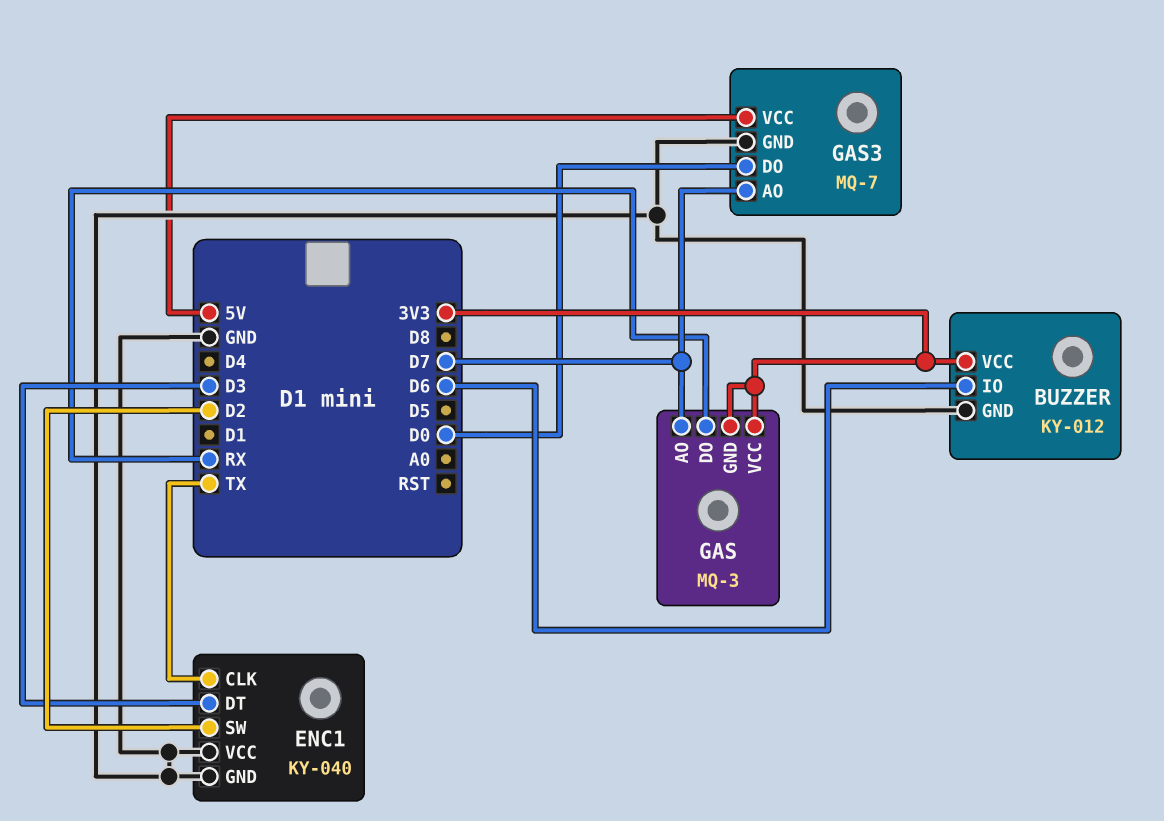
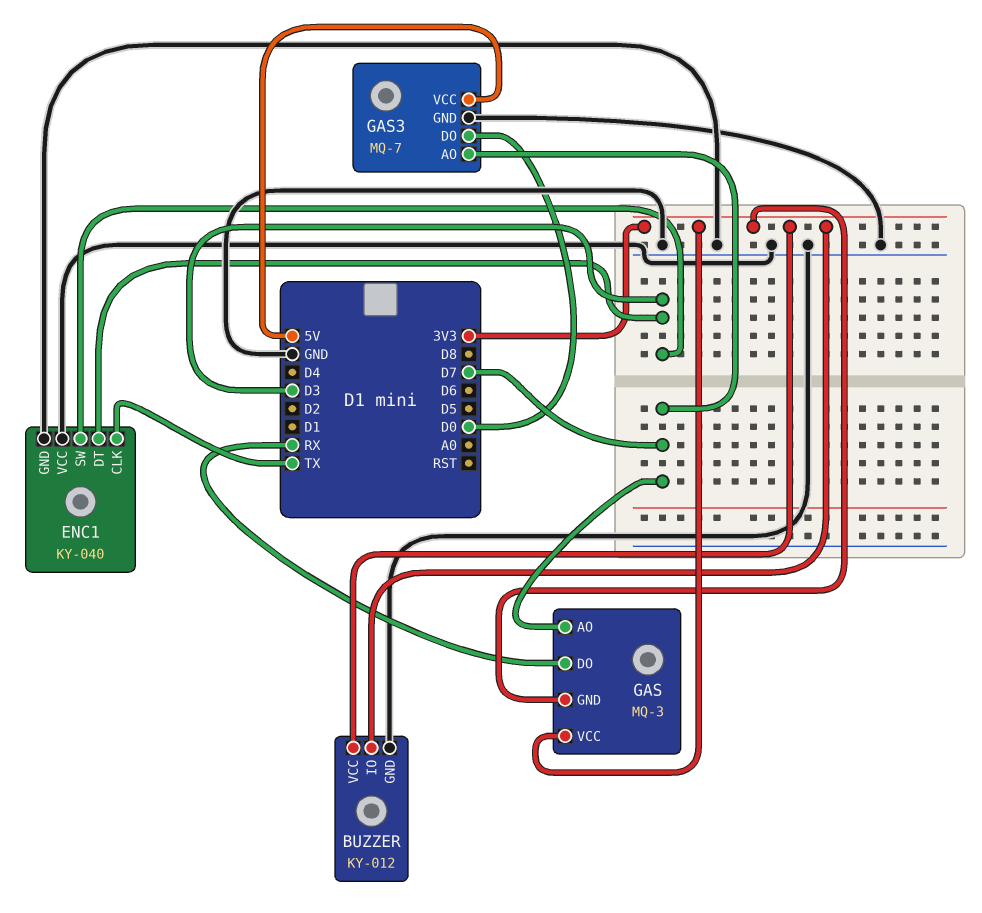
BUZZER pin IO: D6 -> 3V3
ENC1 pin SW: D2 -> D3

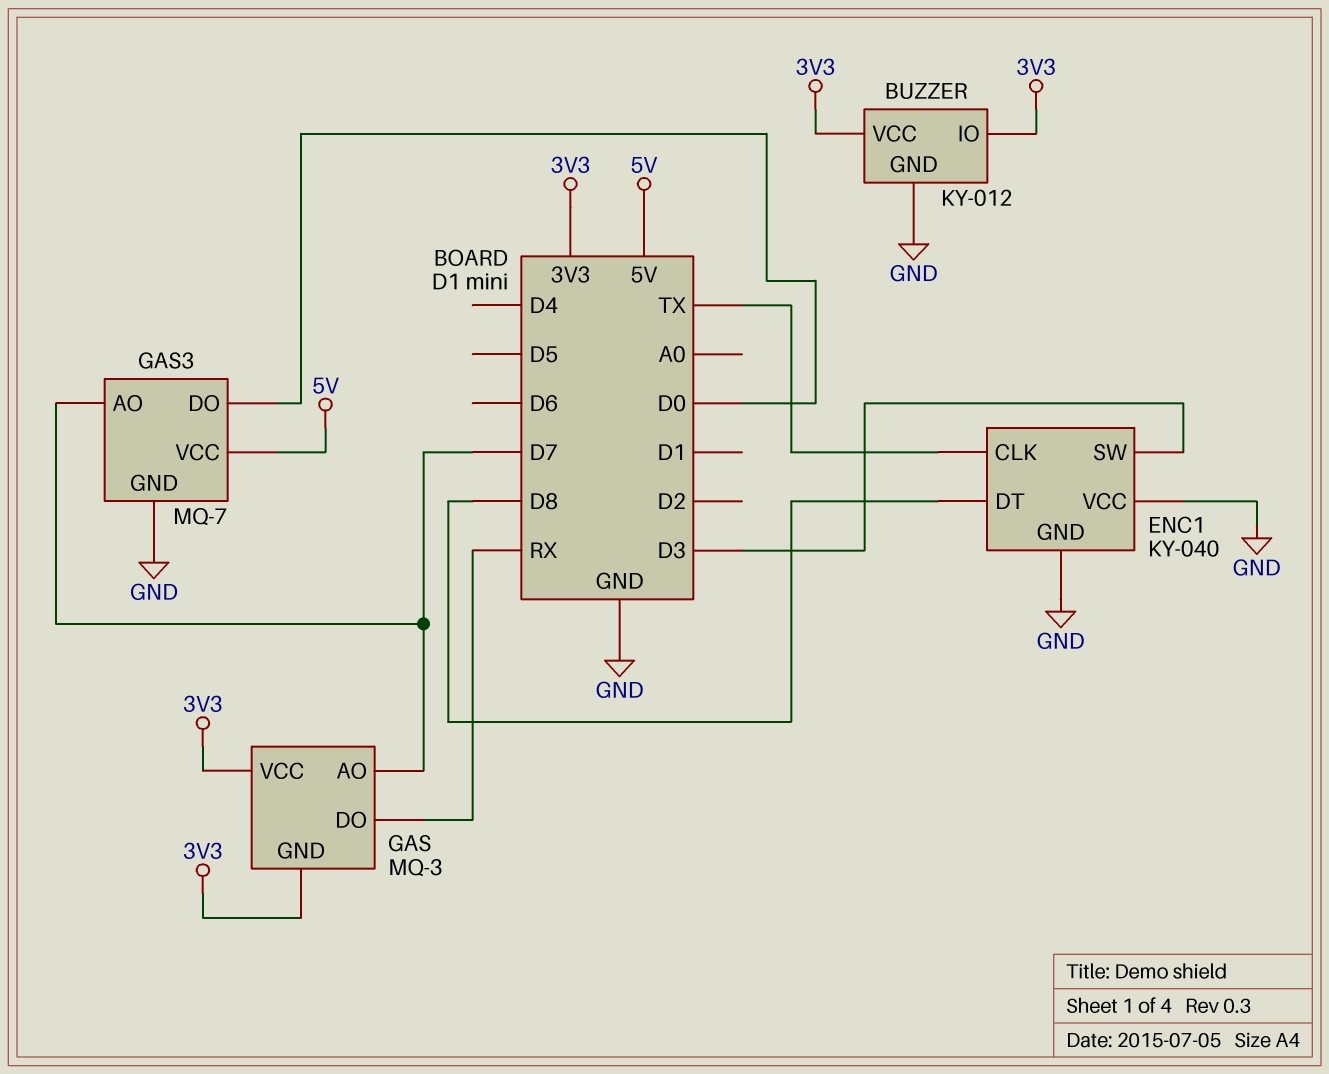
ENC1 pin DT: D3 -> D8

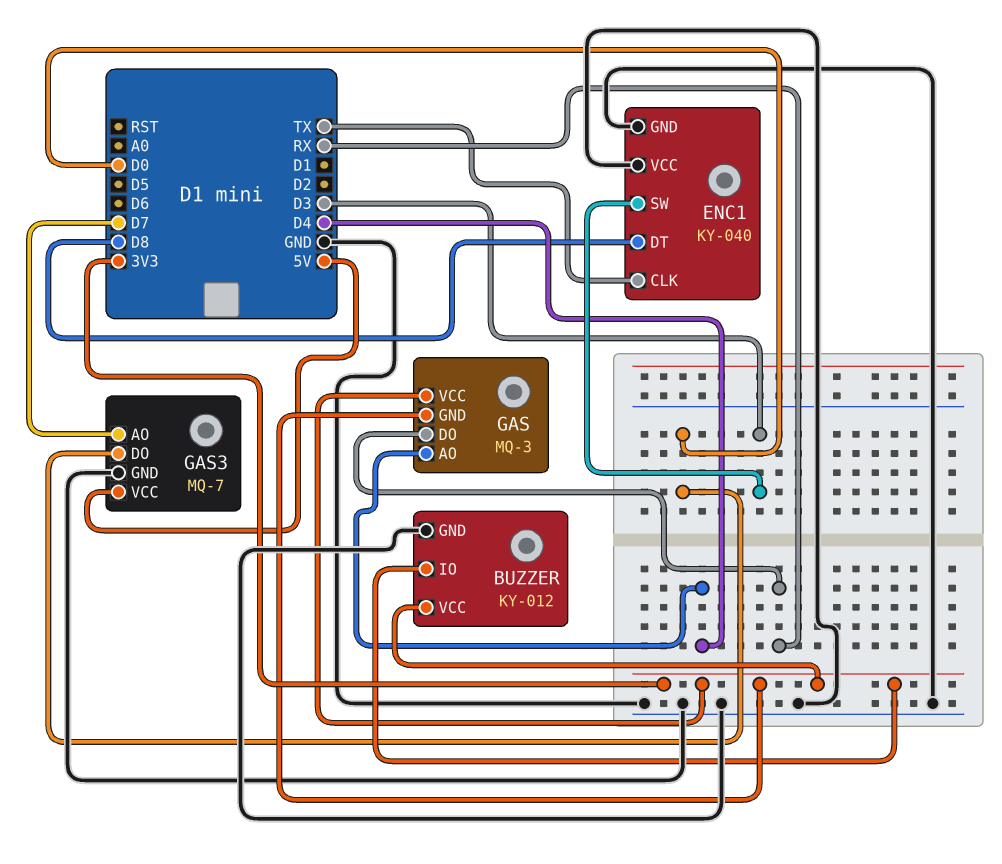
GAS pin AO: D7 -> D4

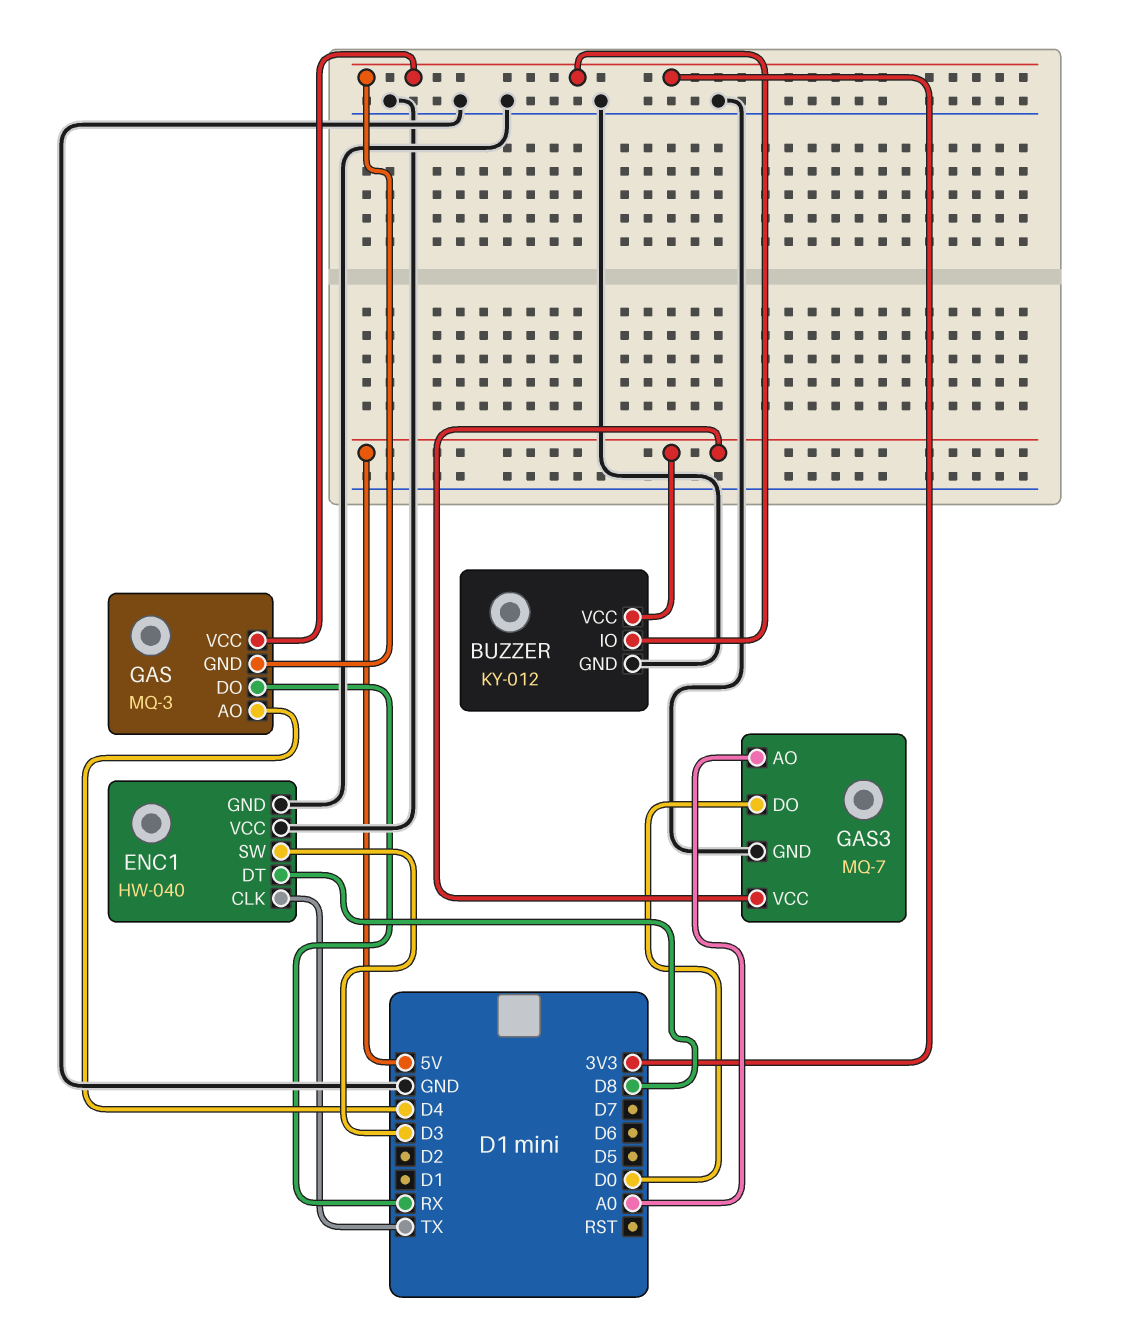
BUZZER pin VCC: 3V3 -> 5V
ENC1: KY-040 -> HW-040
GAS3 pin AO: D7 -> A0

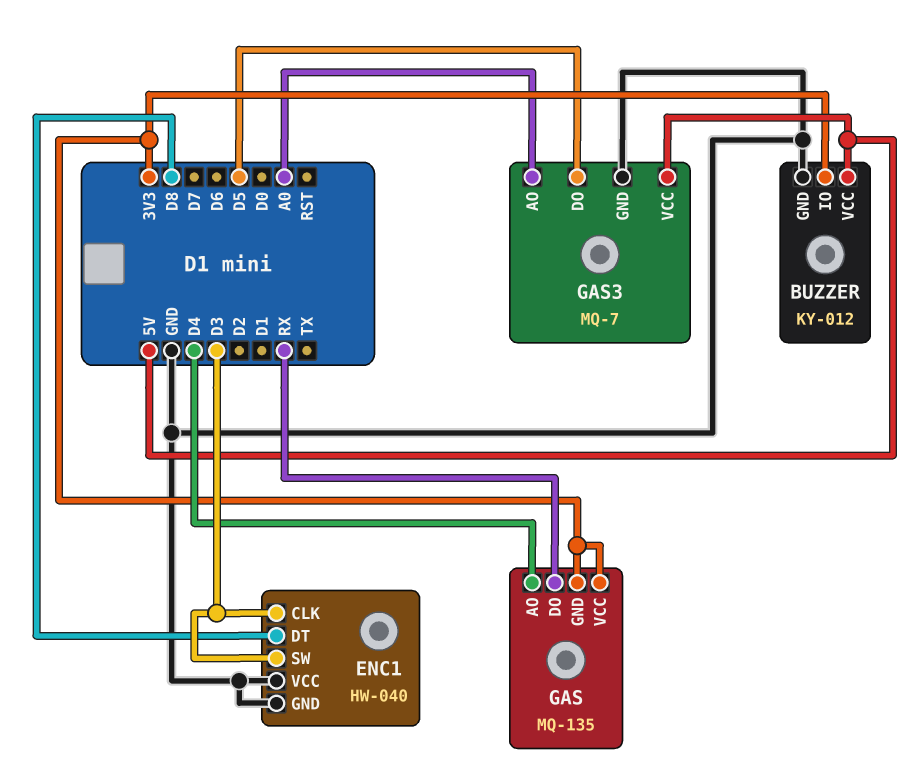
ENC1 pin CLK: TX -> D3
GAS: MQ-3 -> MQ-135
GAS3 pin DO: D0 -> D5

